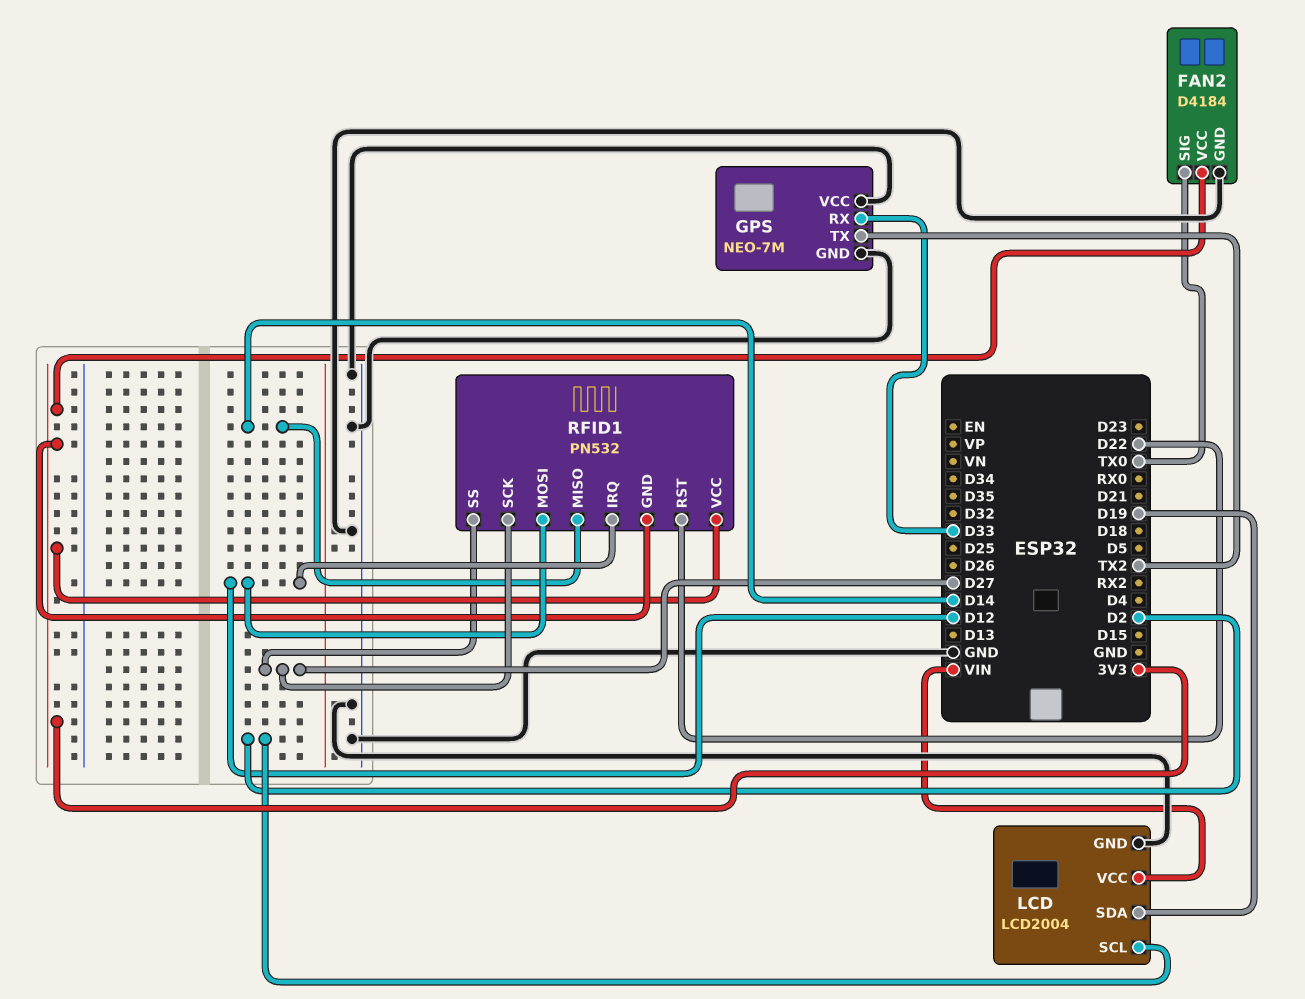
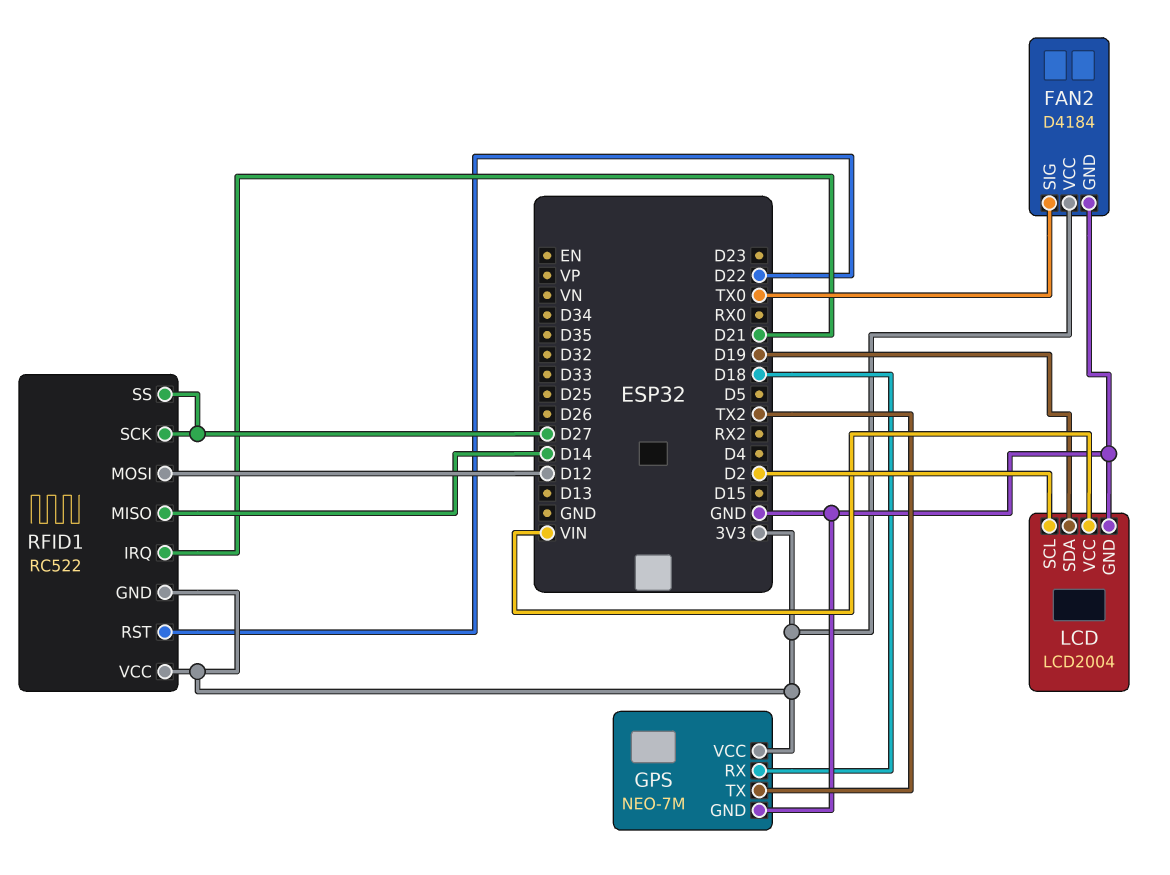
GPS pin RX: D33 -> D18
GPS pin VCC: GND -> 3V3
RFID1: PN532 -> RC522
RFID1 pin IRQ: D12 -> D21

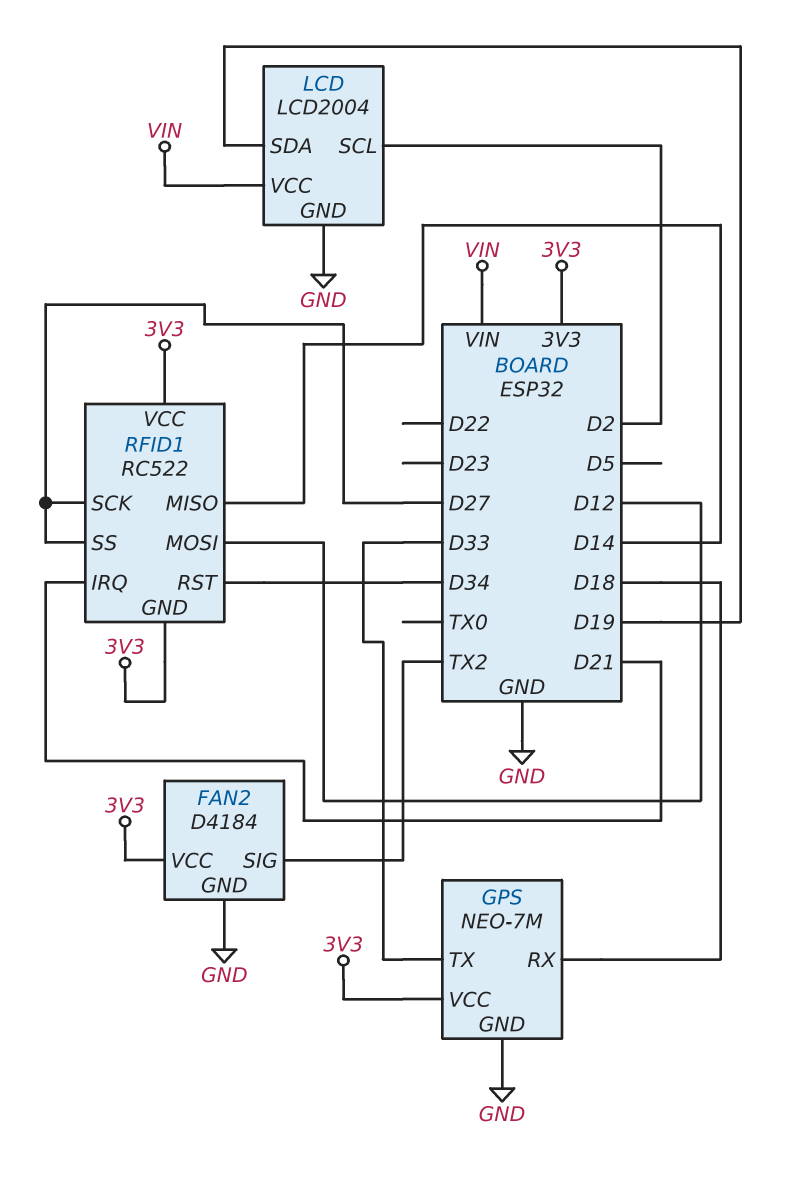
FAN2 pin SIG: TX0 -> TX2
GPS pin TX: TX2 -> D33
RFID1 pin RST: D22 -> D34

